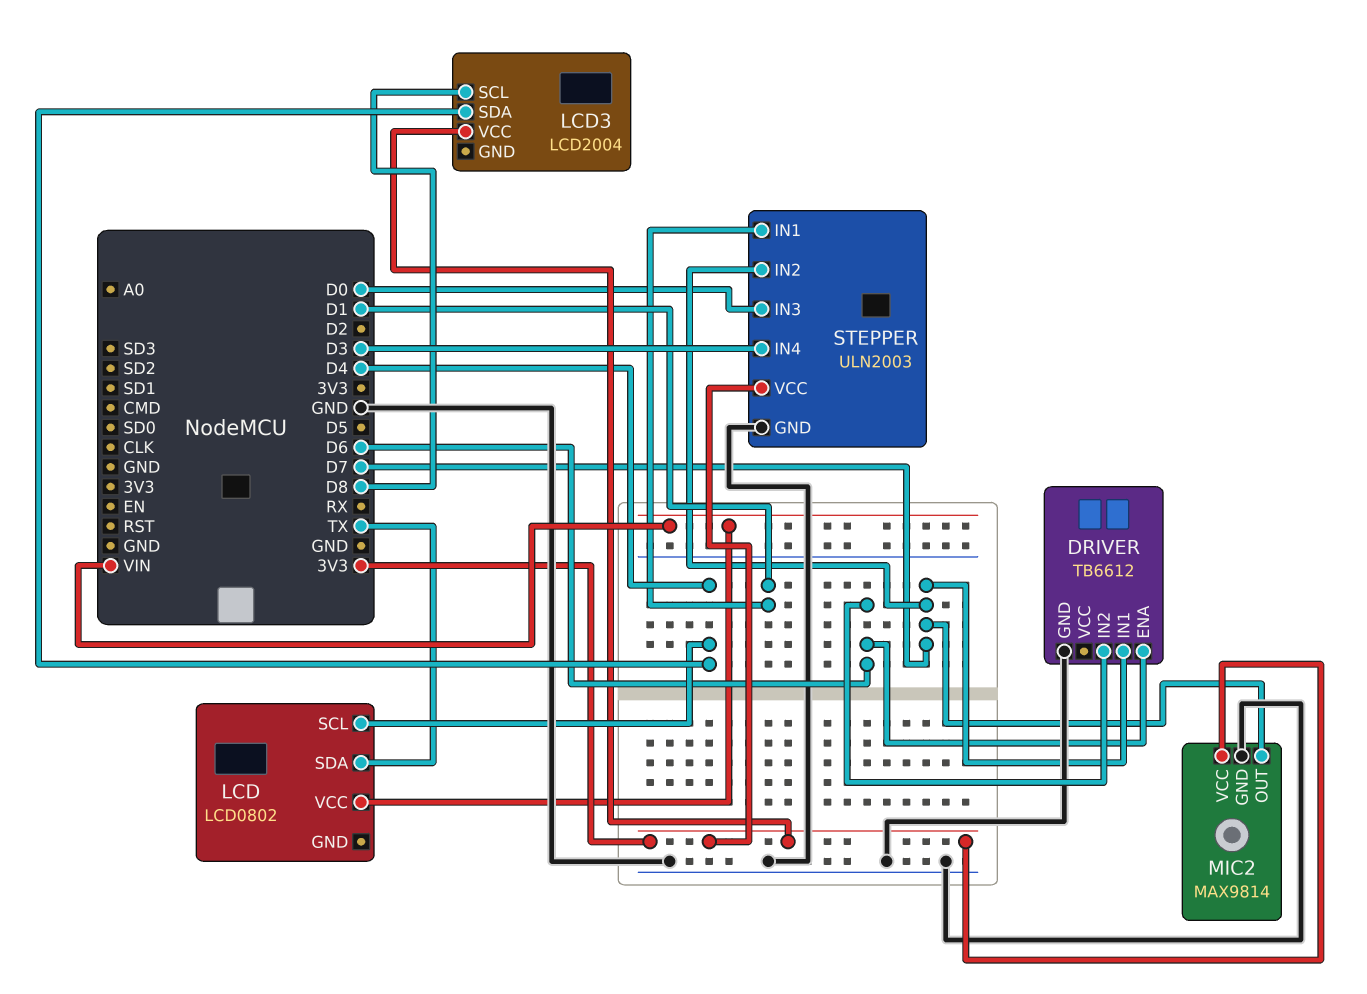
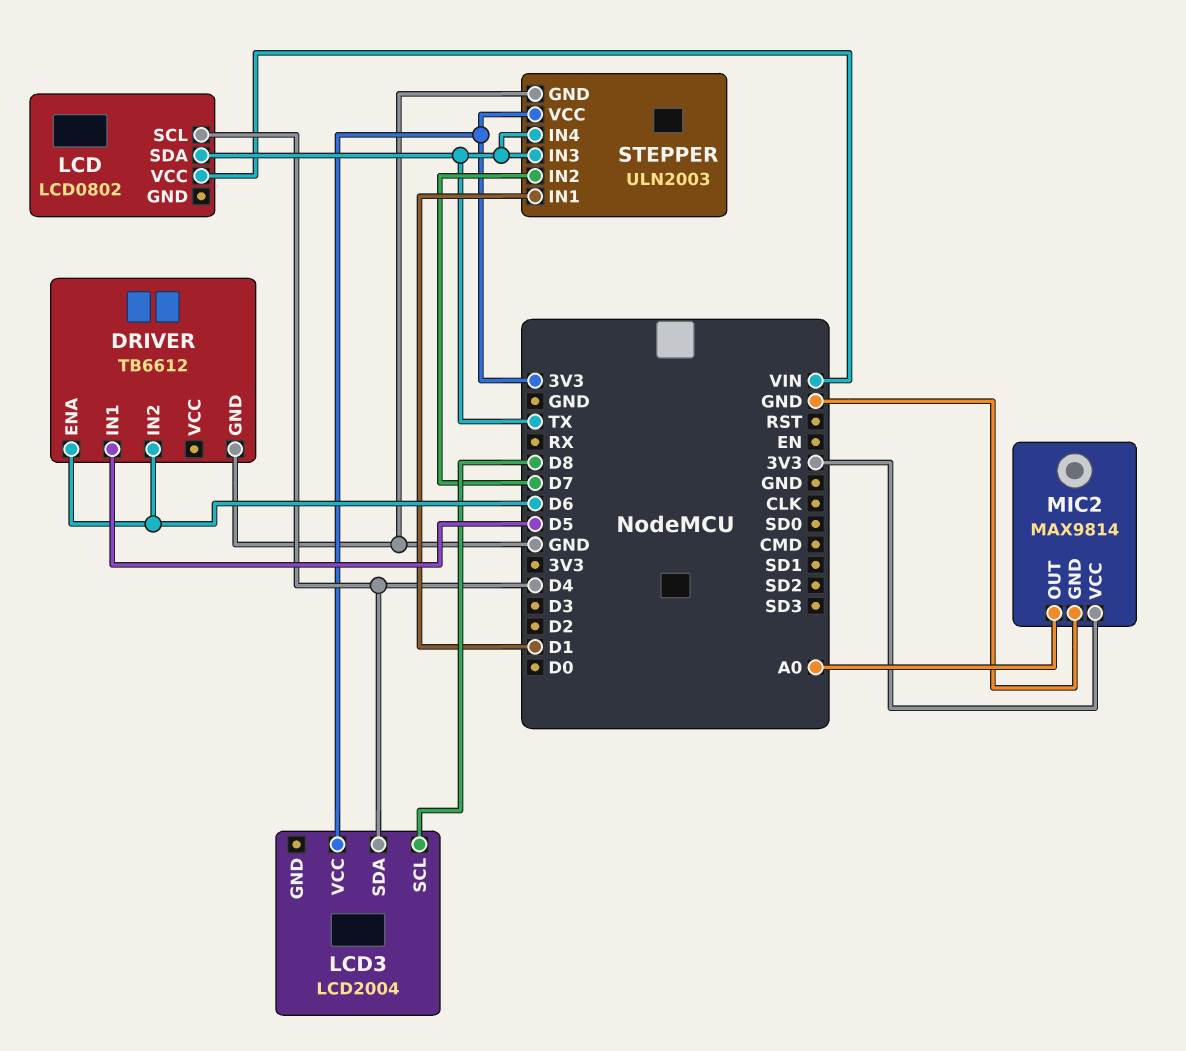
DRIVER pin IN1: D7 -> D5
MIC2 pin OUT: D7 -> A0
STEPPER pin IN3: D0 -> TX
STEPPER pin IN4: D3 -> TX

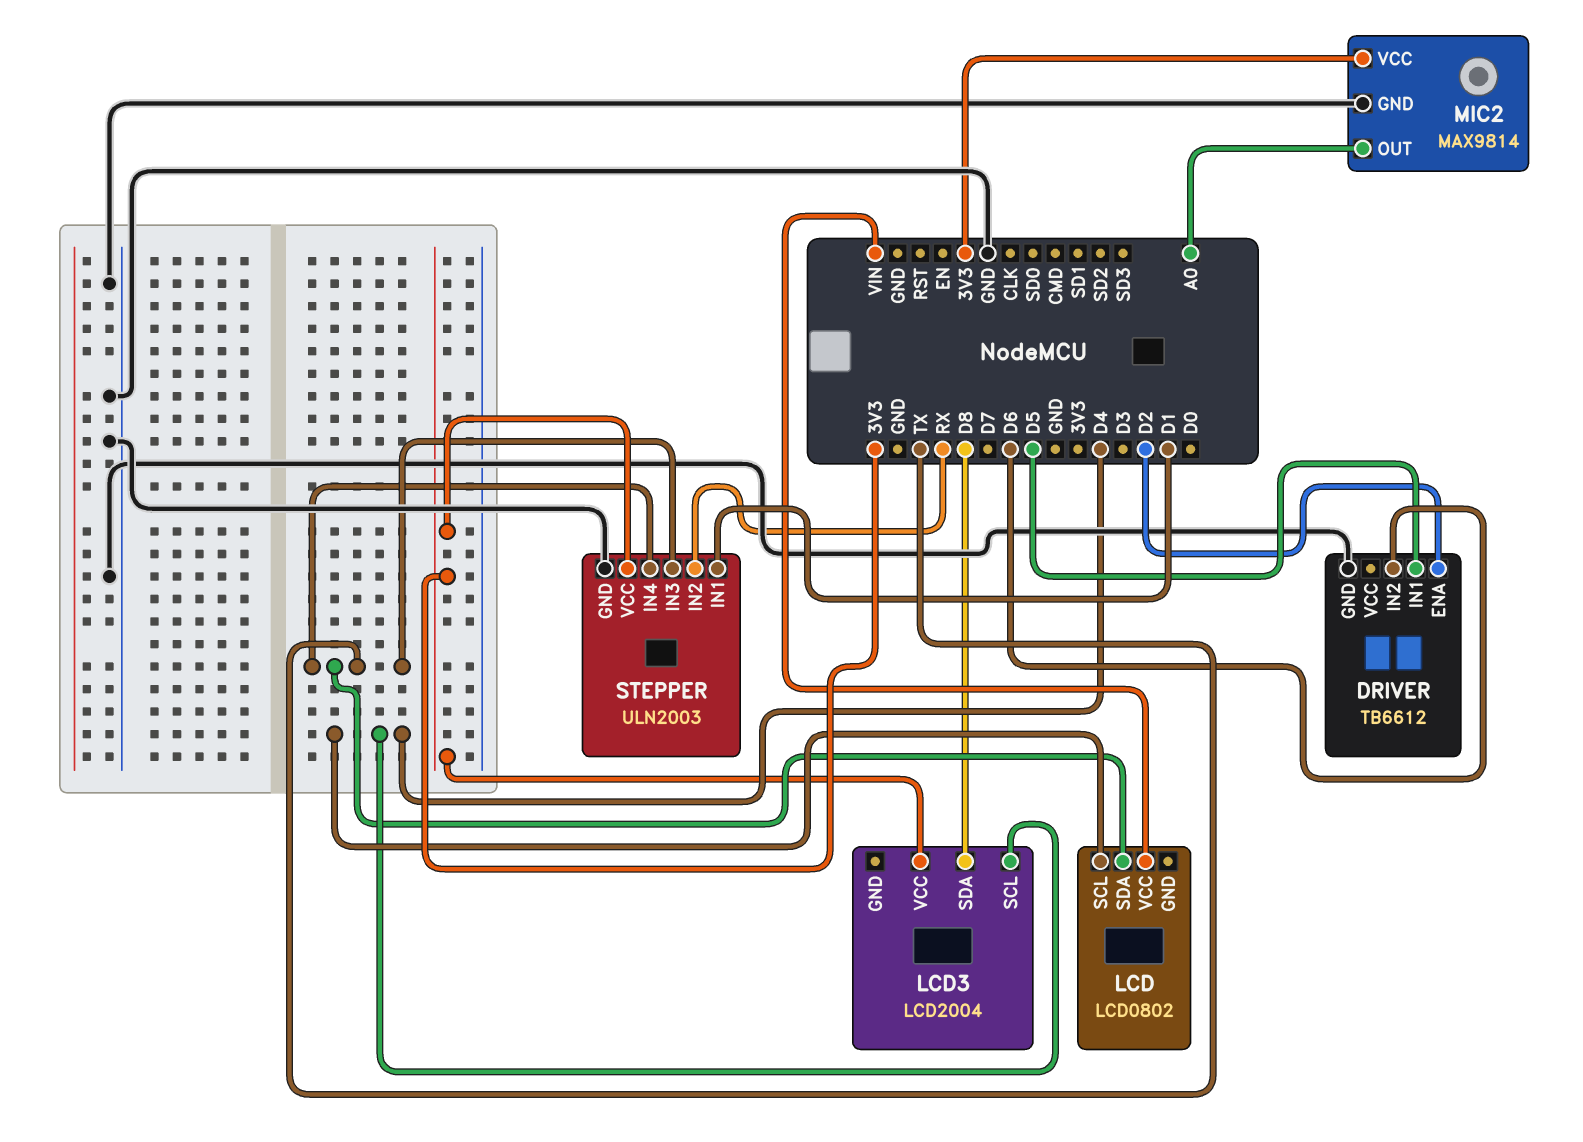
DRIVER pin ENA: D6 -> D2
LCD3 pin SCL: D8 -> D4
LCD3 pin SDA: D4 -> D8
STEPPER pin IN2: D7 -> RX

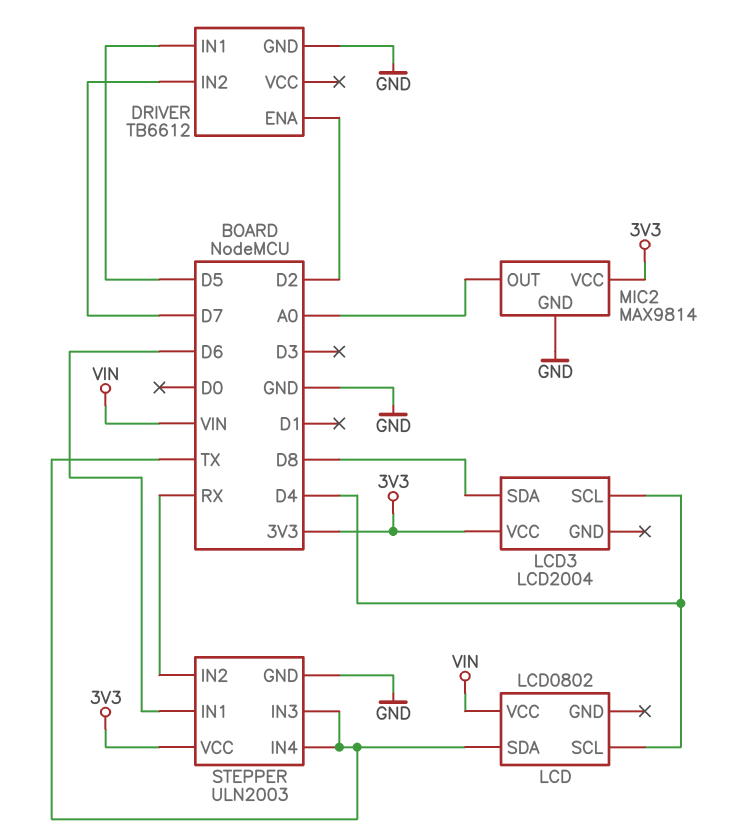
DRIVER pin IN2: D6 -> D7
STEPPER pin IN1: D1 -> D6

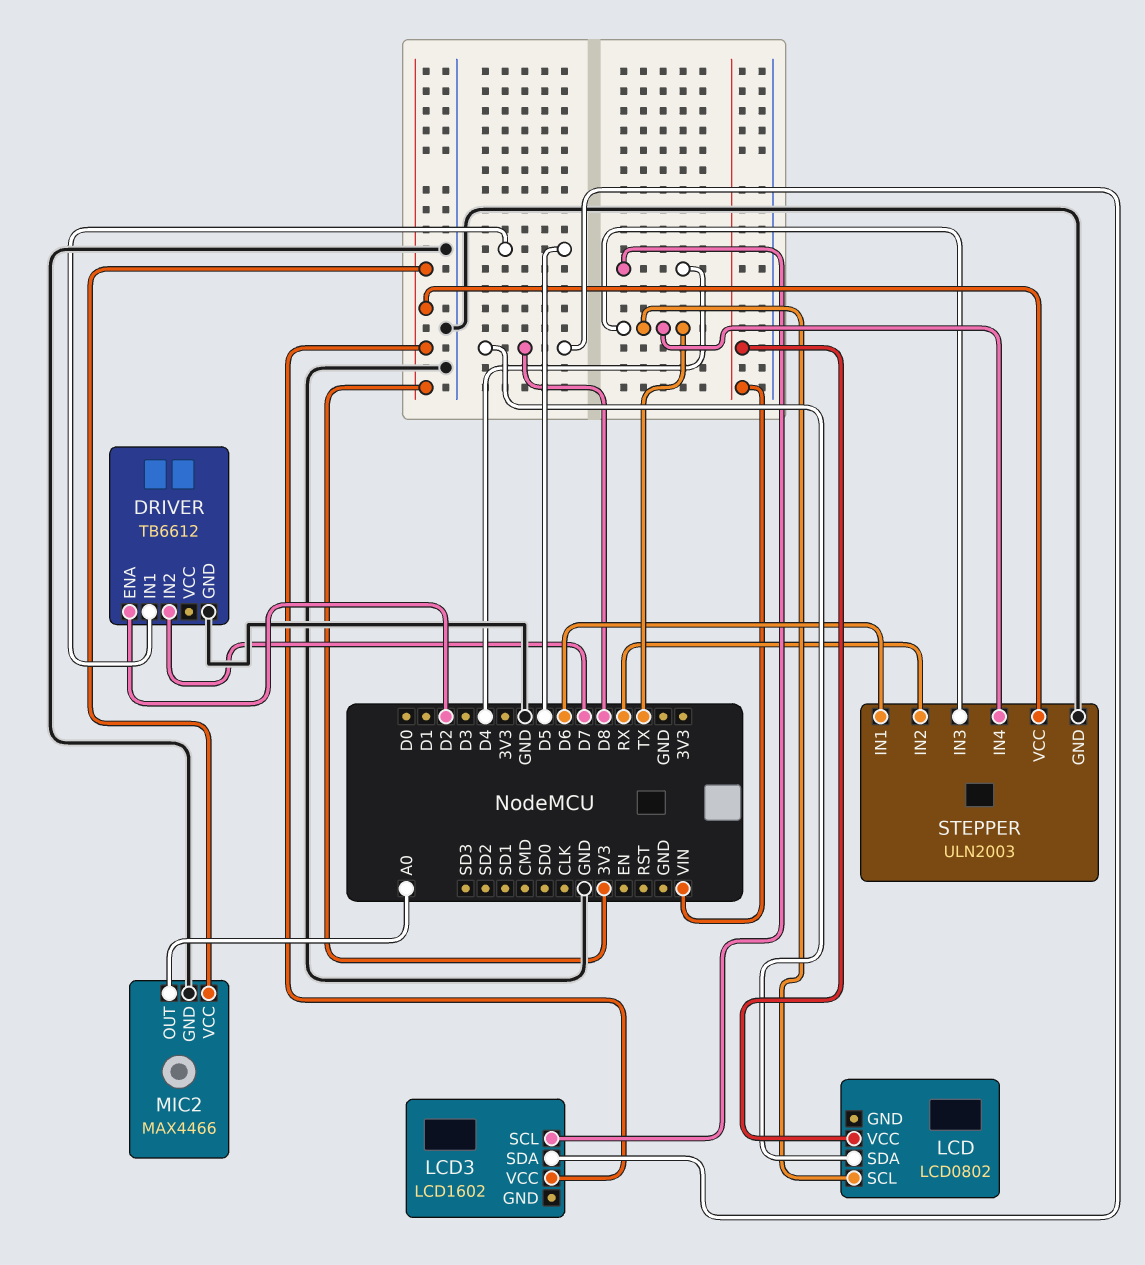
LCD pin SCL: D4 -> TX
LCD pin SDA: TX -> D8
LCD3: LCD2004 -> LCD1602
MIC2: MAX9814 -> MAX4466

